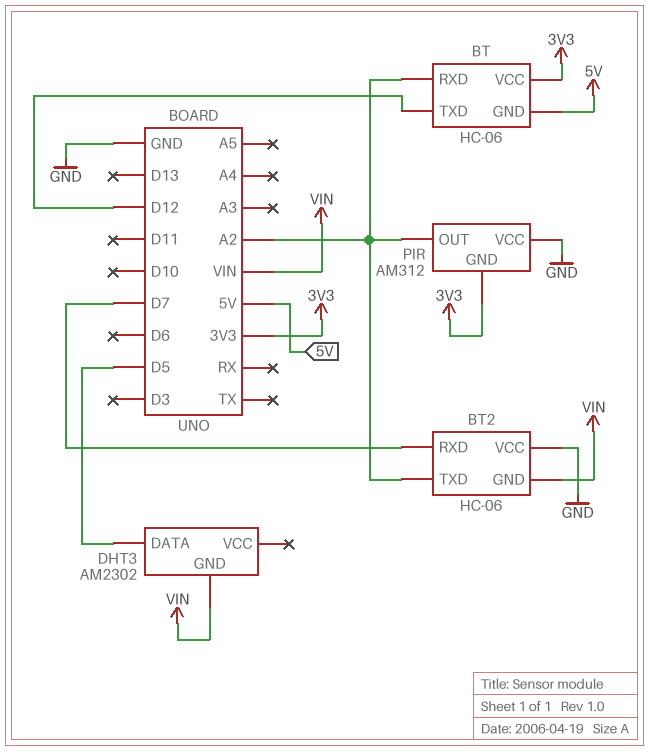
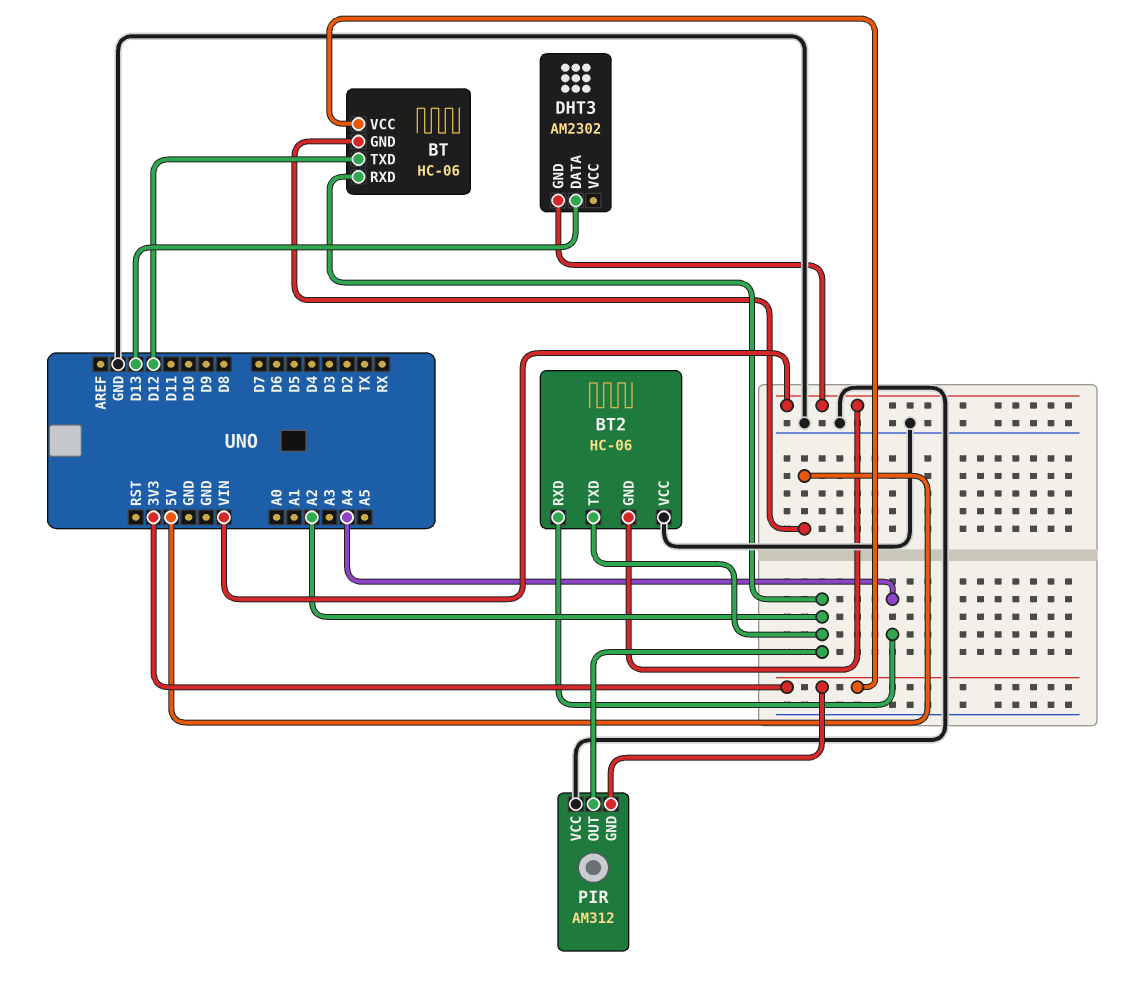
BT2 pin RXD: D7 -> A4
DHT3 pin DATA: D5 -> D13

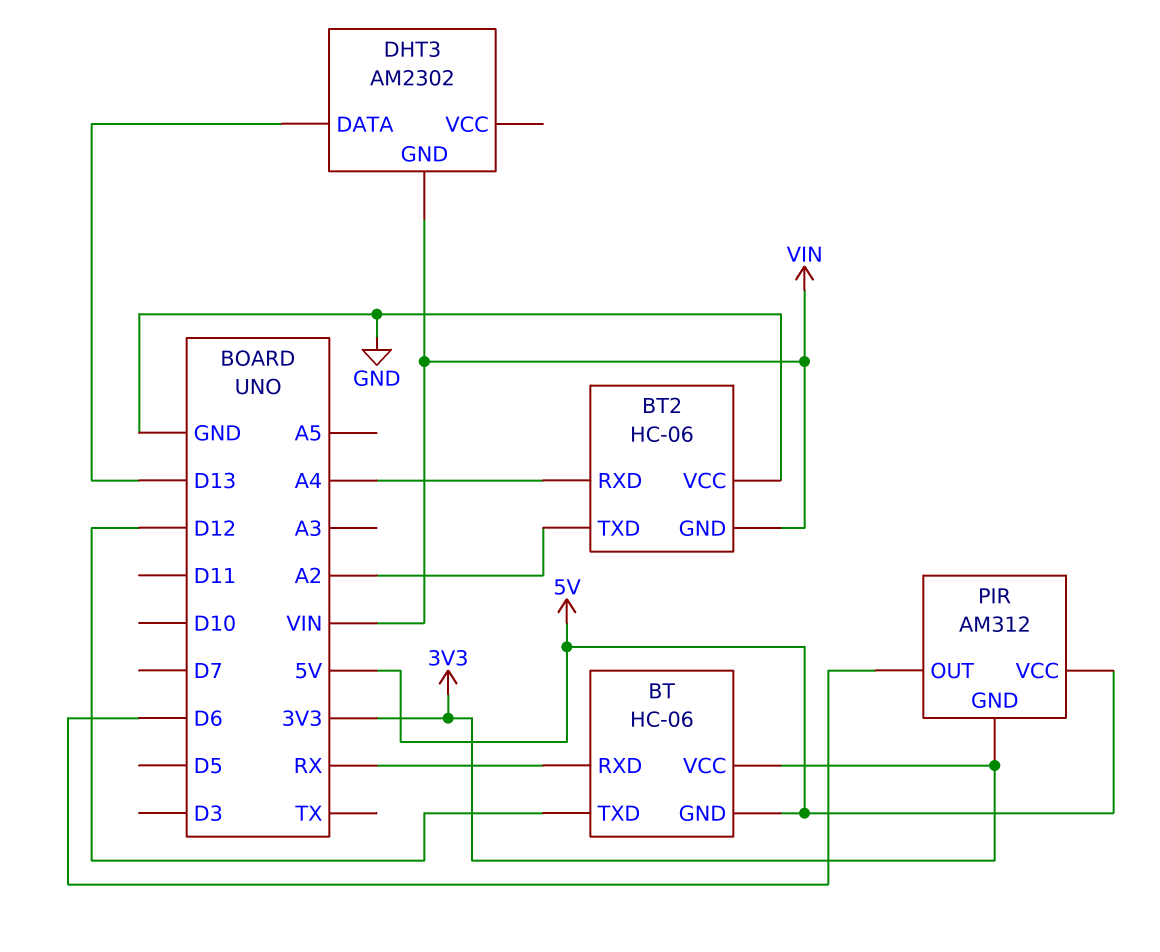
BT pin RXD: A2 -> RX
PIR pin OUT: A2 -> D6
PIR pin VCC: GND -> 5V

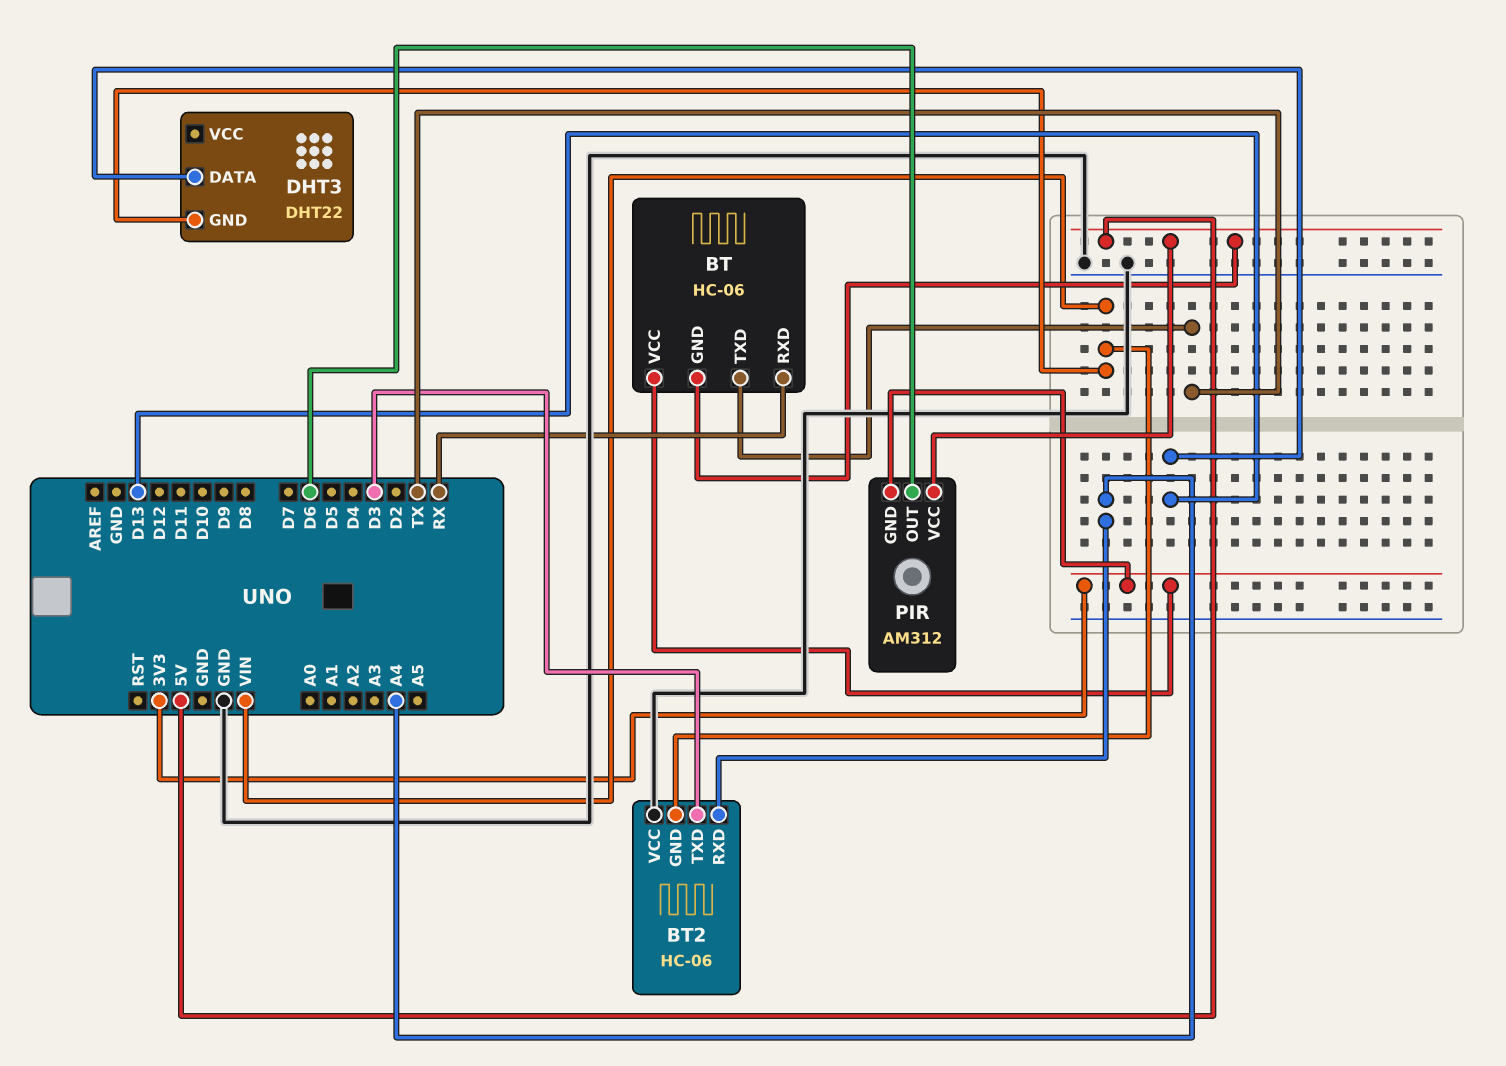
BT pin TXD: D12 -> TX
BT2 pin TXD: A2 -> D3
DHT3: AM2302 -> DHT22

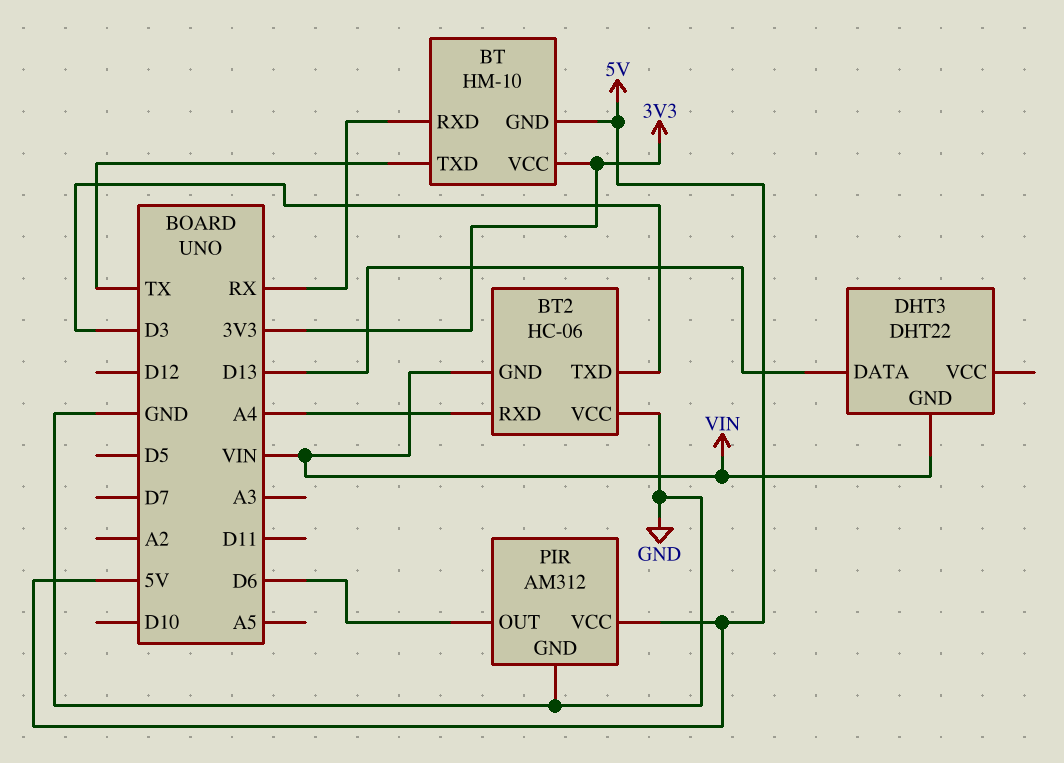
BT: HC-06 -> HM-10
PIR pin GND: 3V3 -> GND

